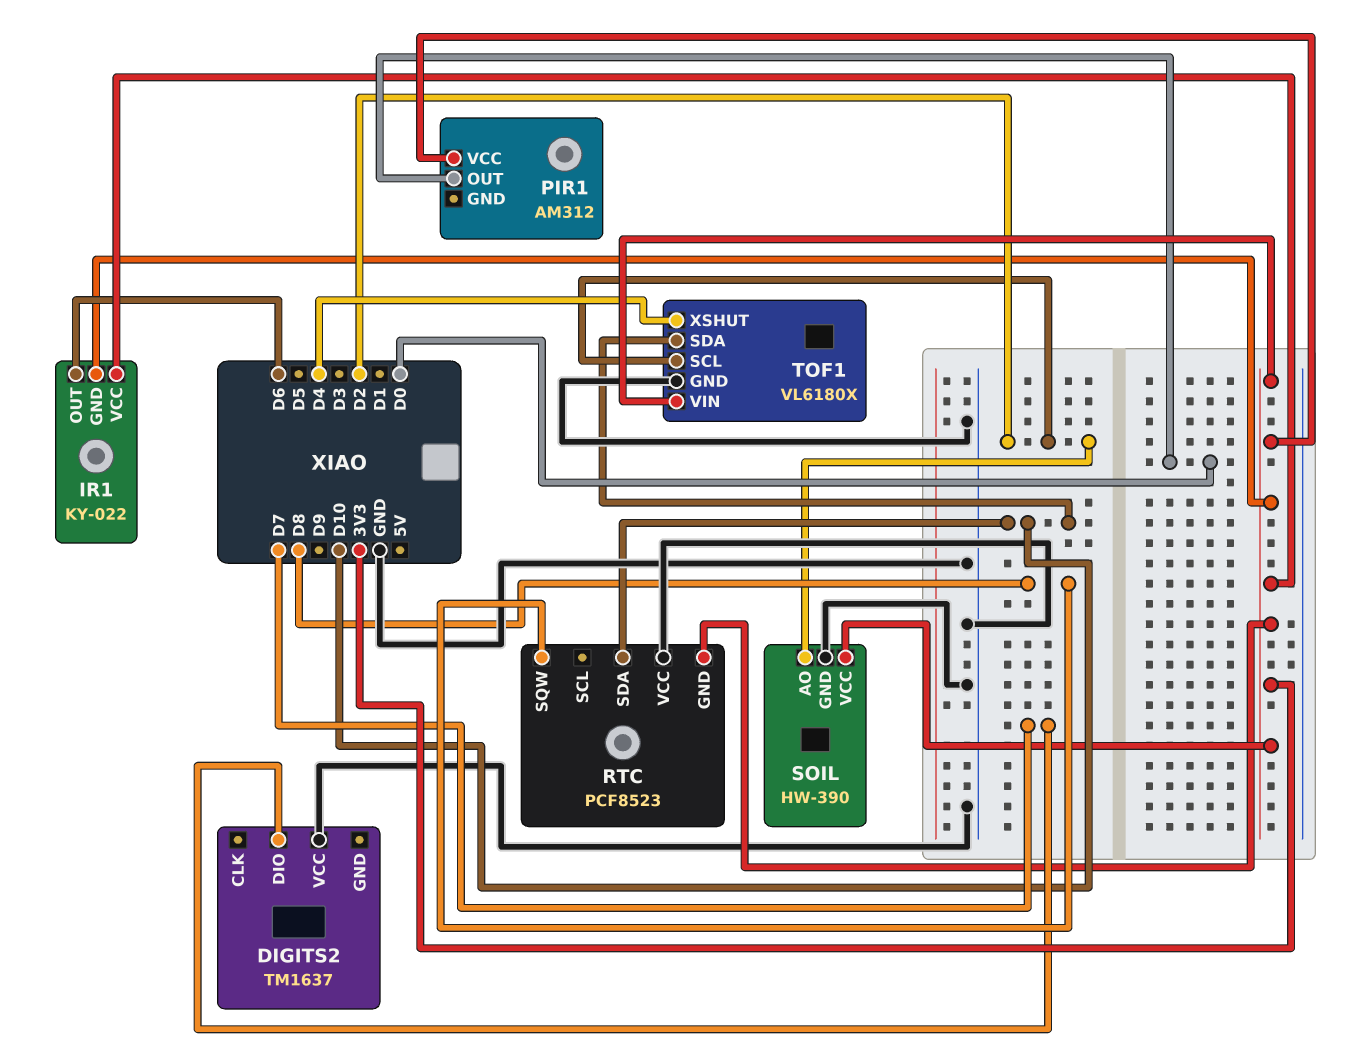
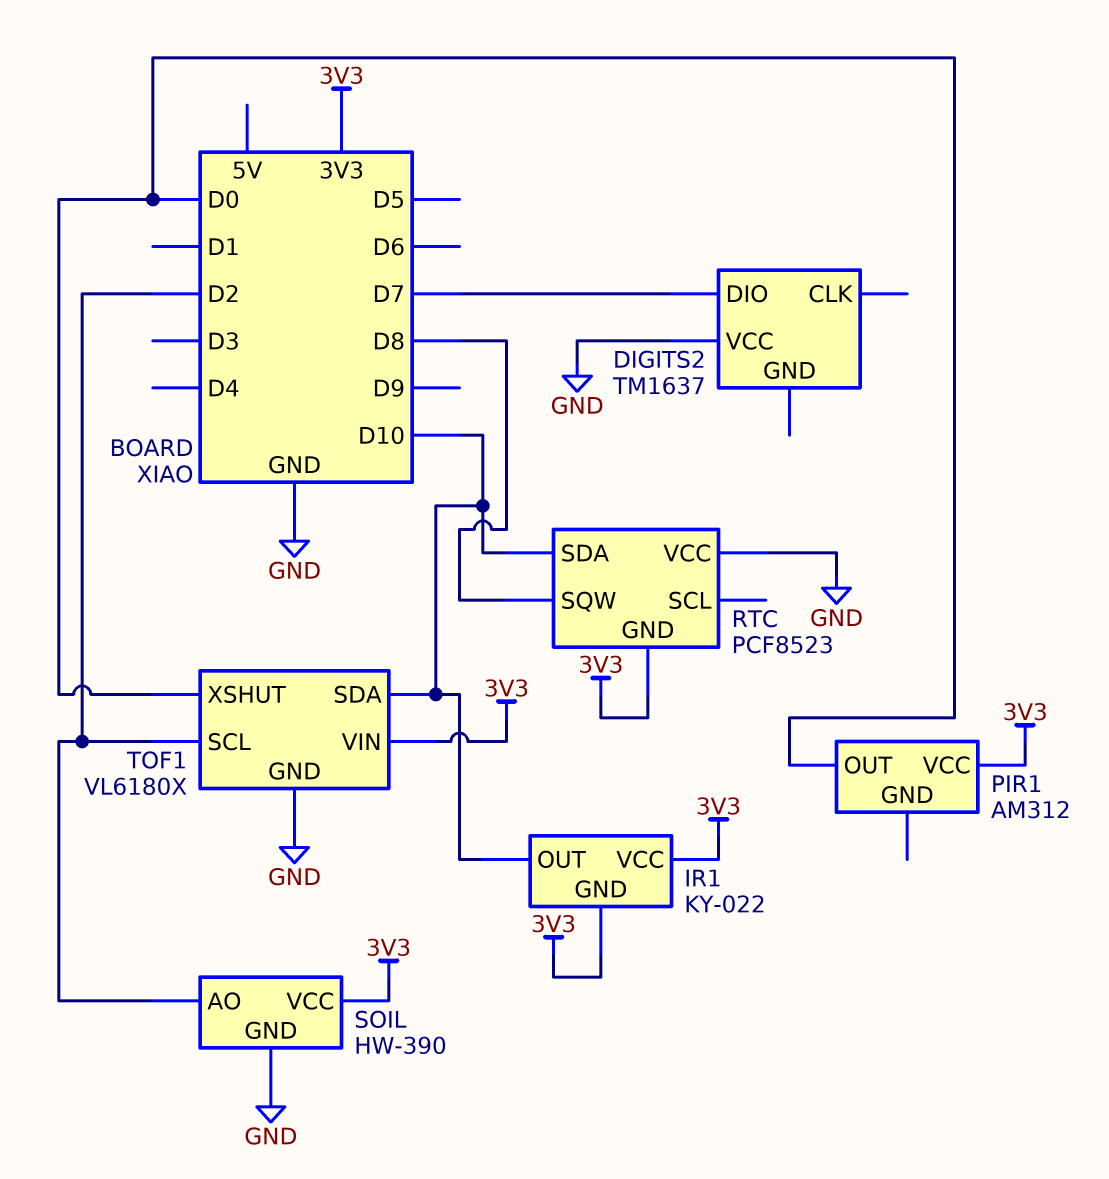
IR1 pin OUT: D6 -> D10
TOF1 pin XSHUT: D4 -> D0

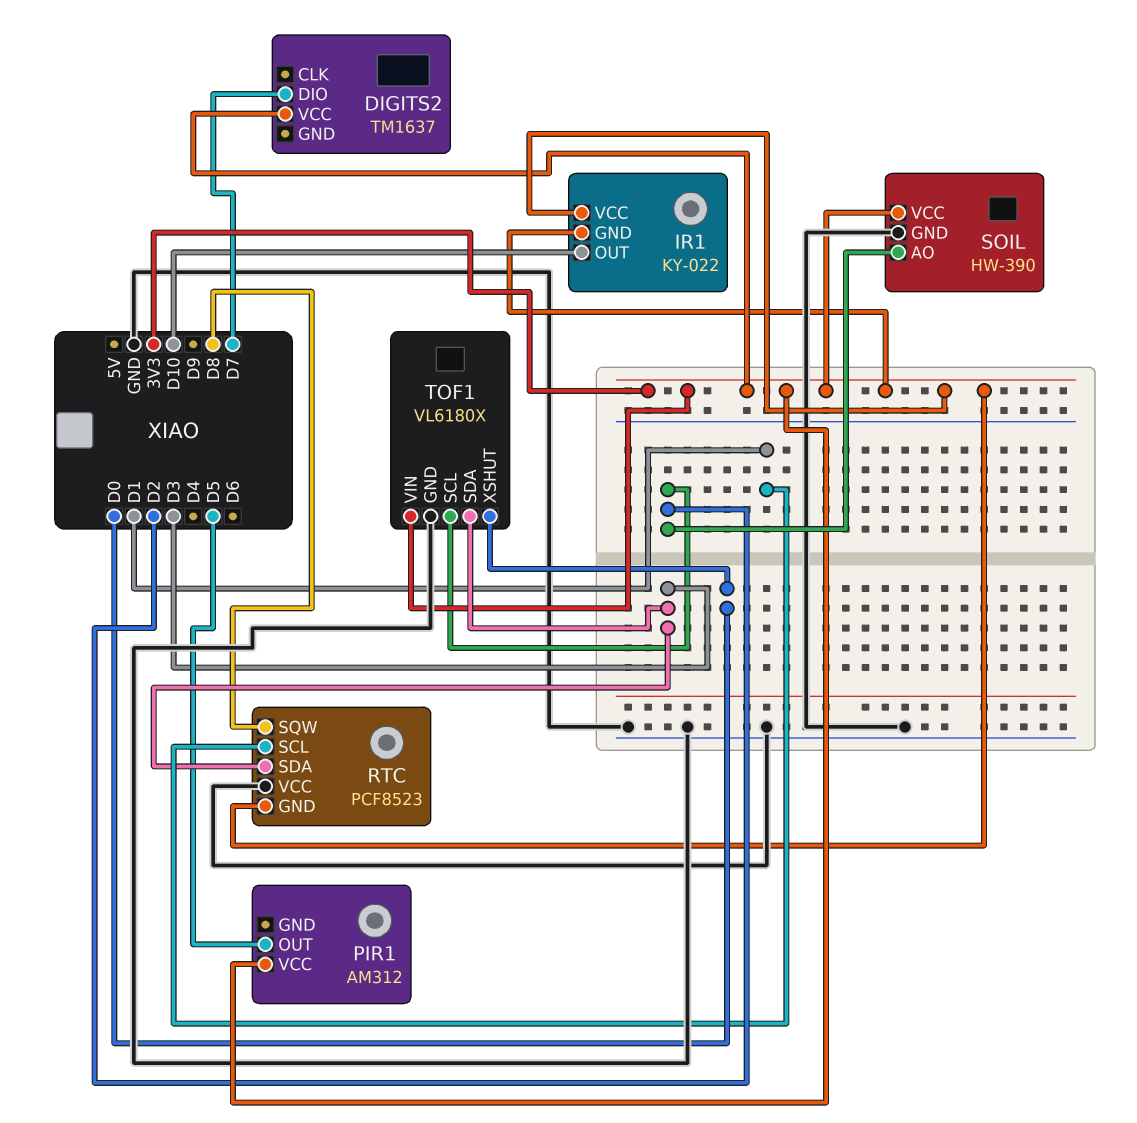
DIGITS2 pin VCC: GND -> 3V3
PIR1 pin OUT: D0 -> D5
RTC pin SCL: none -> D1
RTC pin SDA: D10 -> D3
TOF1 pin SDA: D10 -> D3

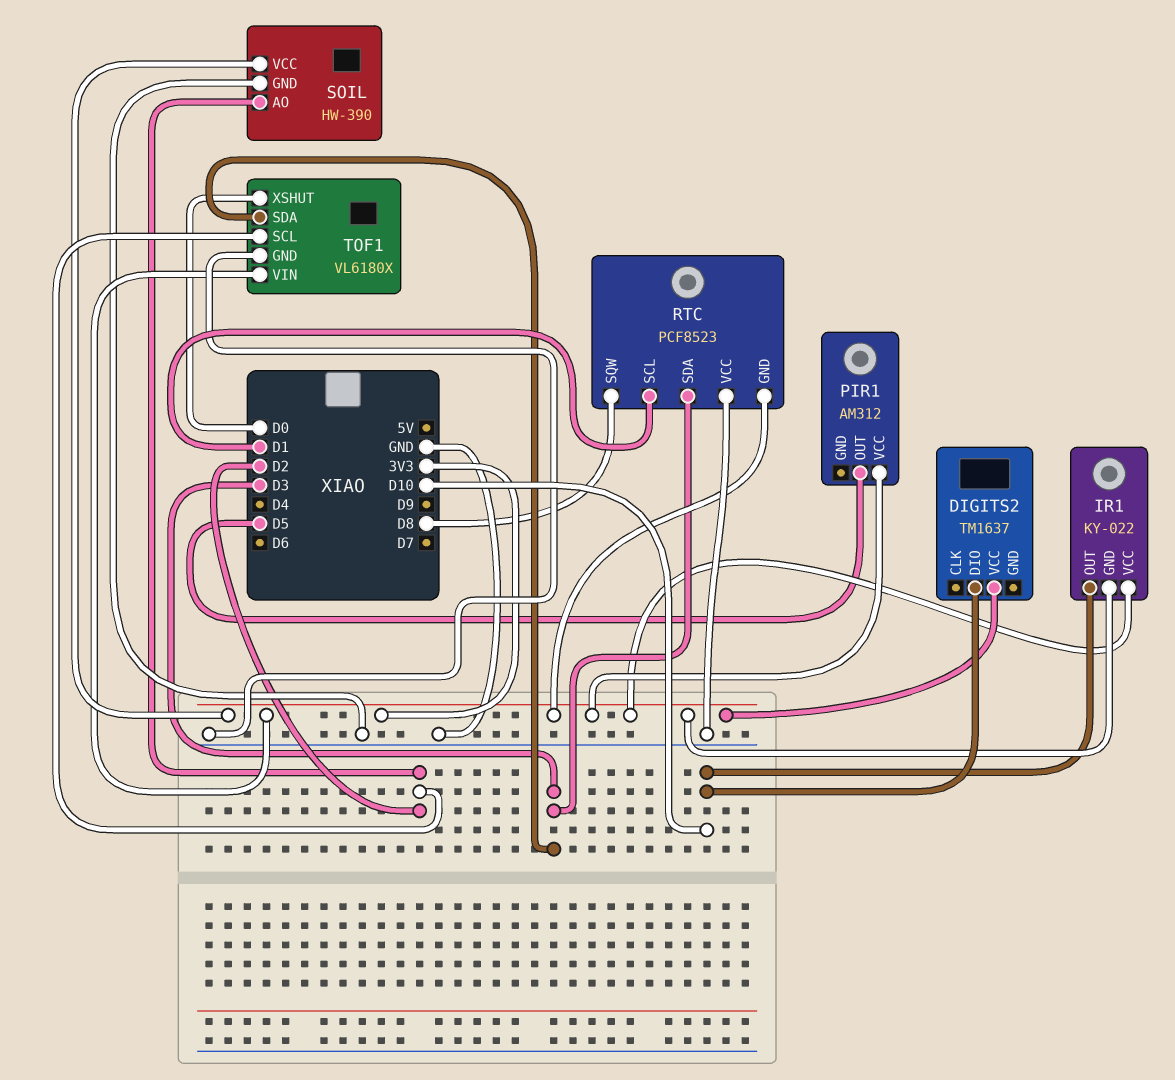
DIGITS2 pin DIO: D7 -> D10

